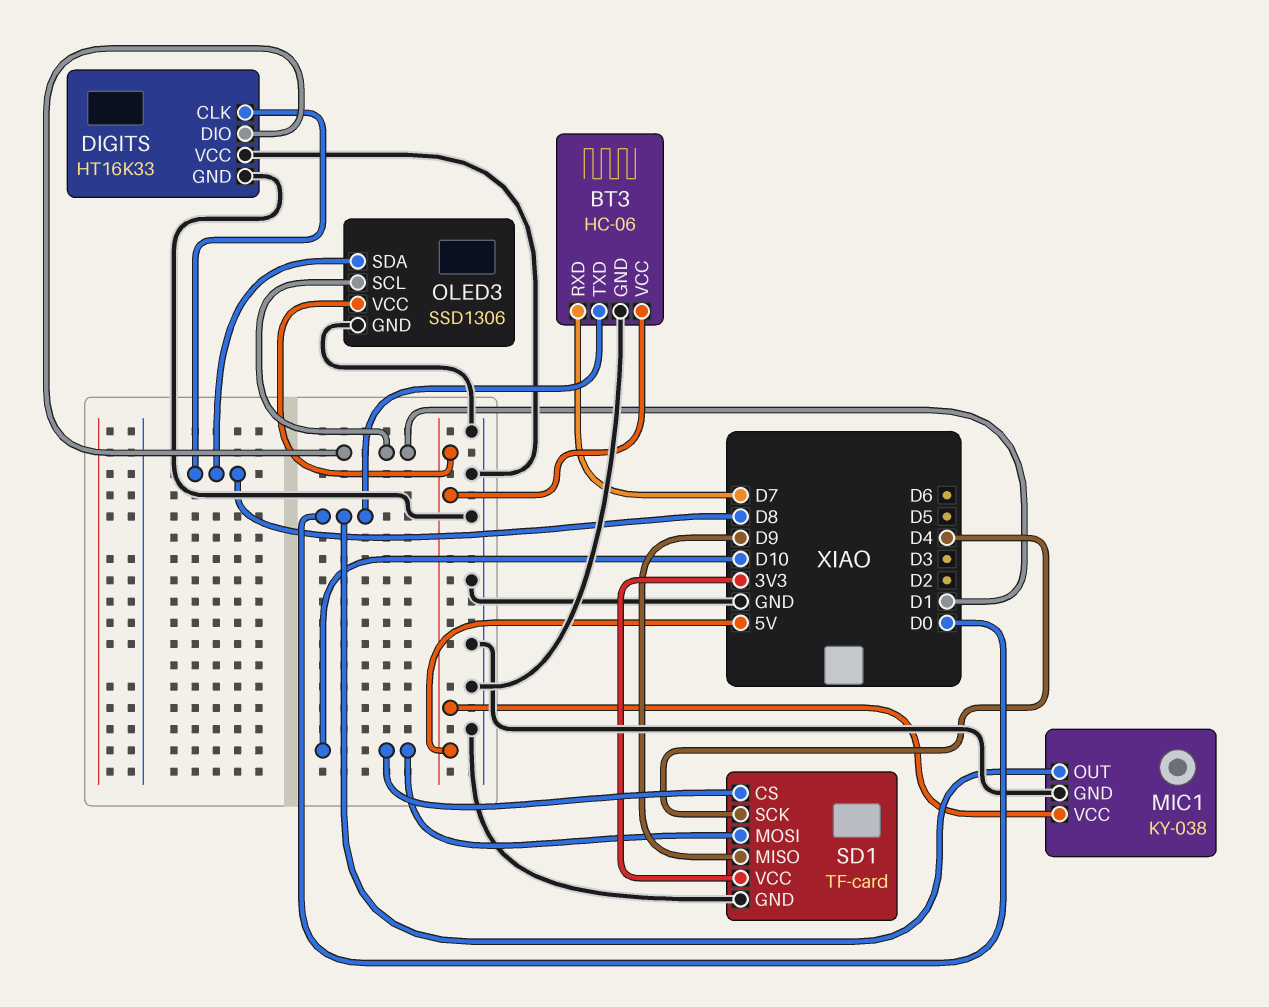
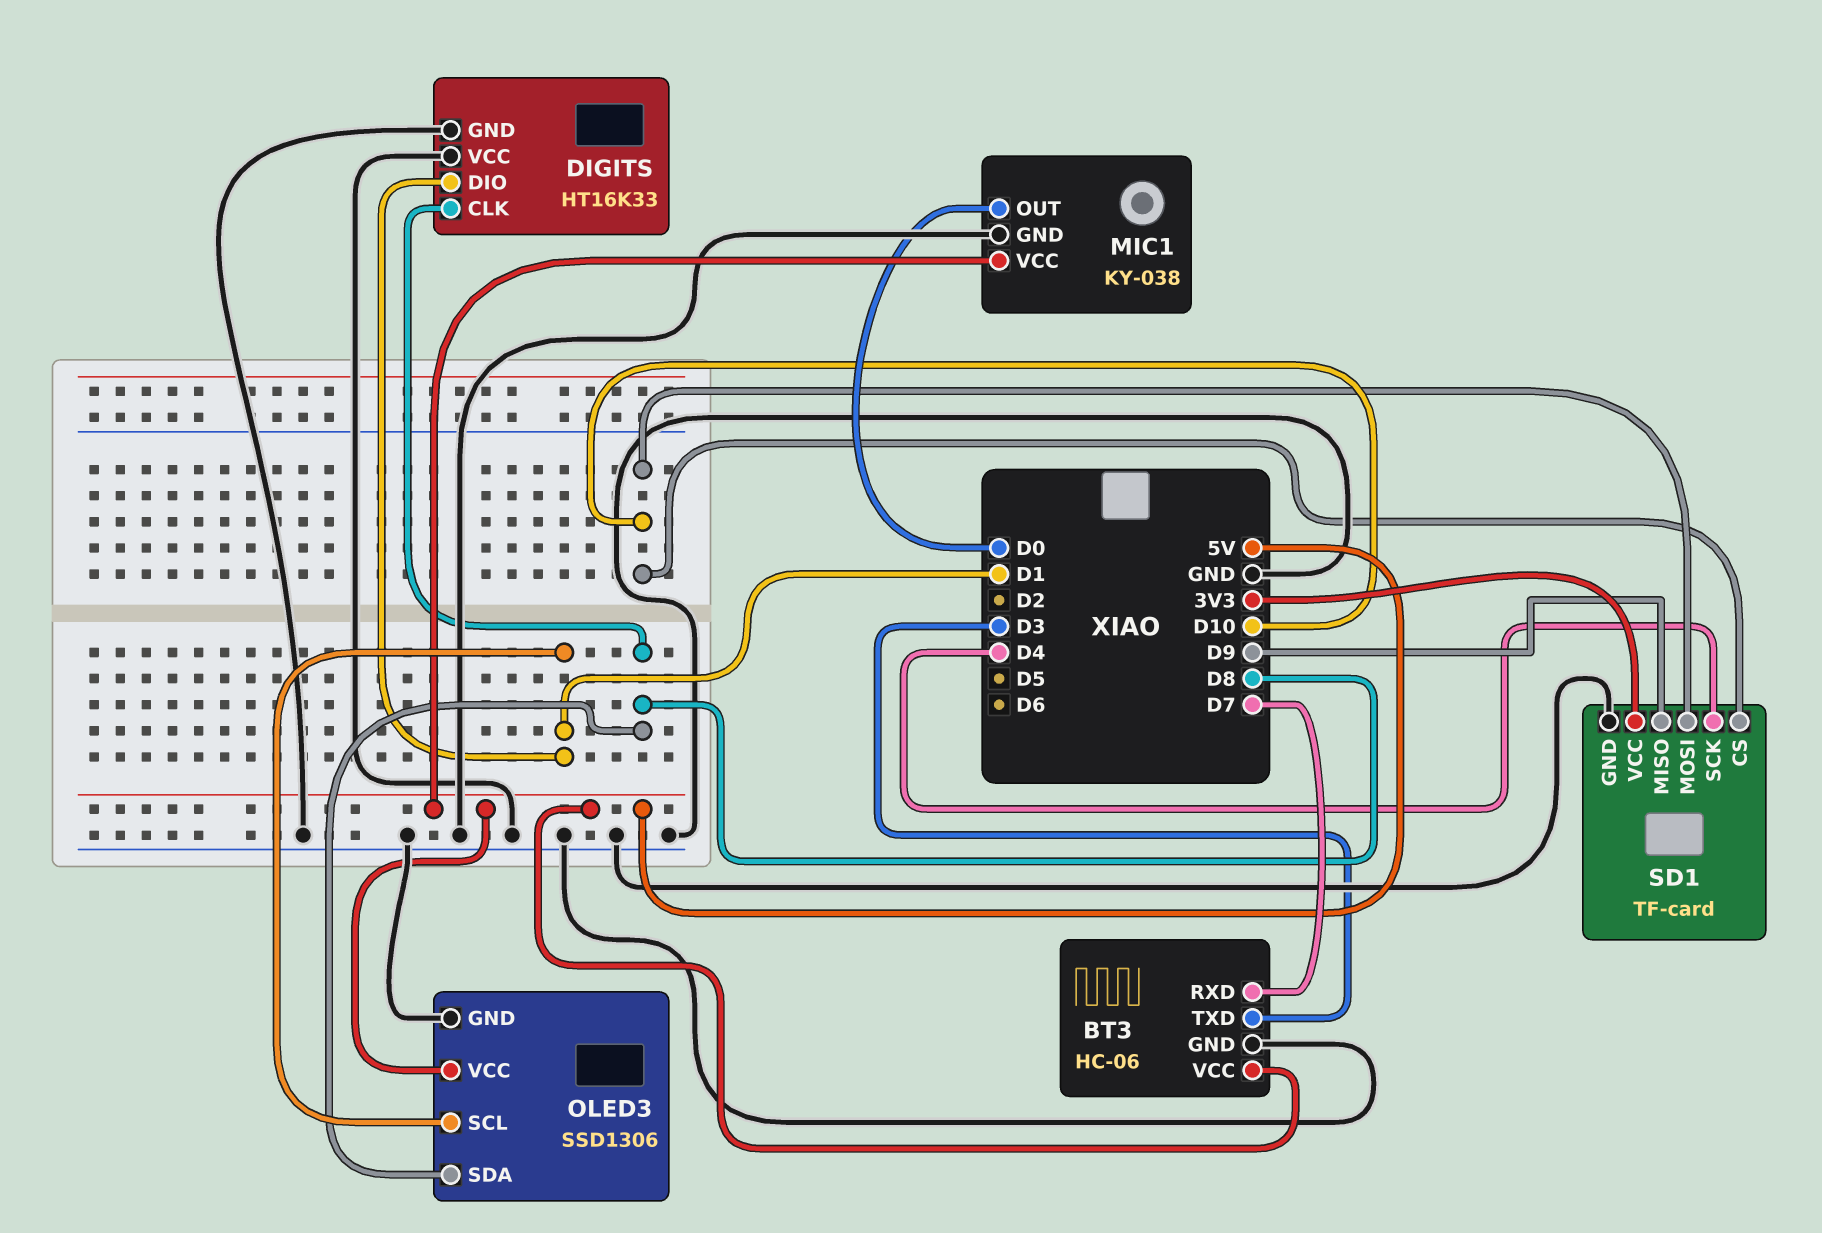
BT3 pin TXD: D0 -> D3

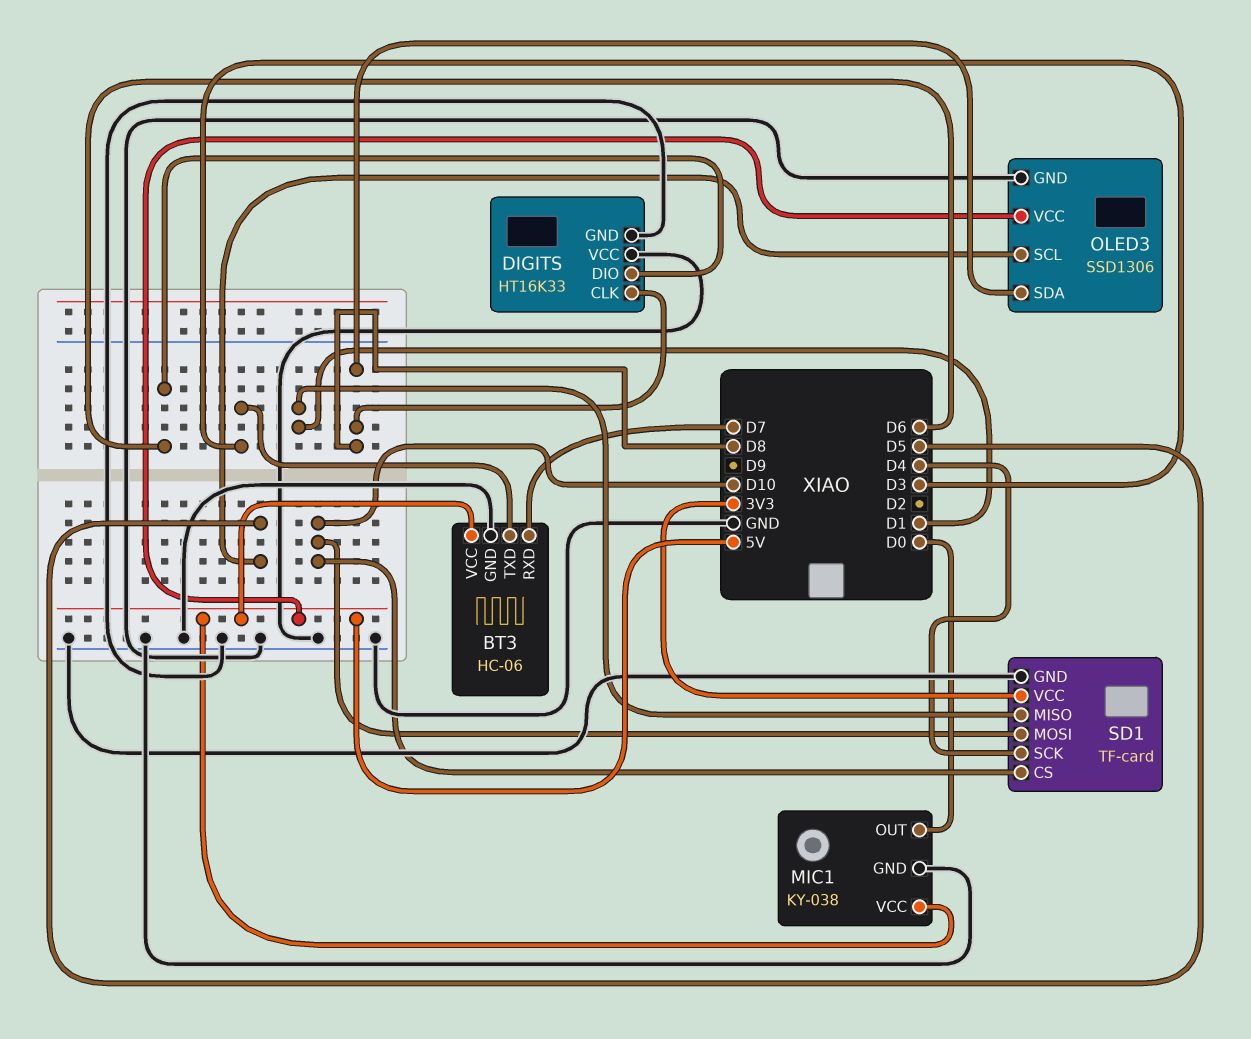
DIGITS pin DIO: D1 -> D6
OLED3 pin SCL: D1 -> D5
SD1 pin MISO: D9 -> D1

